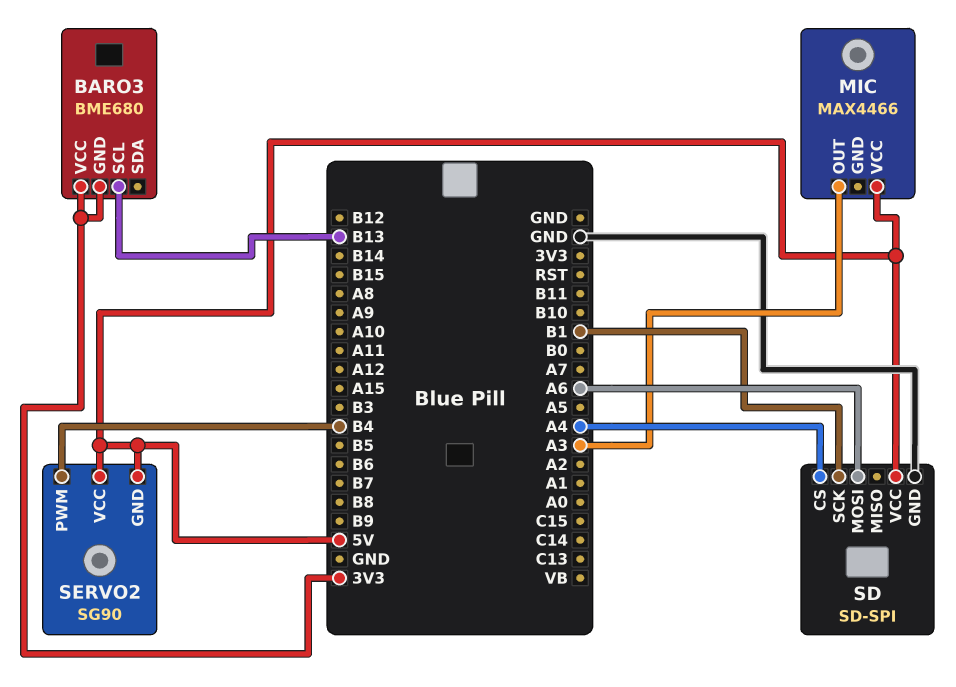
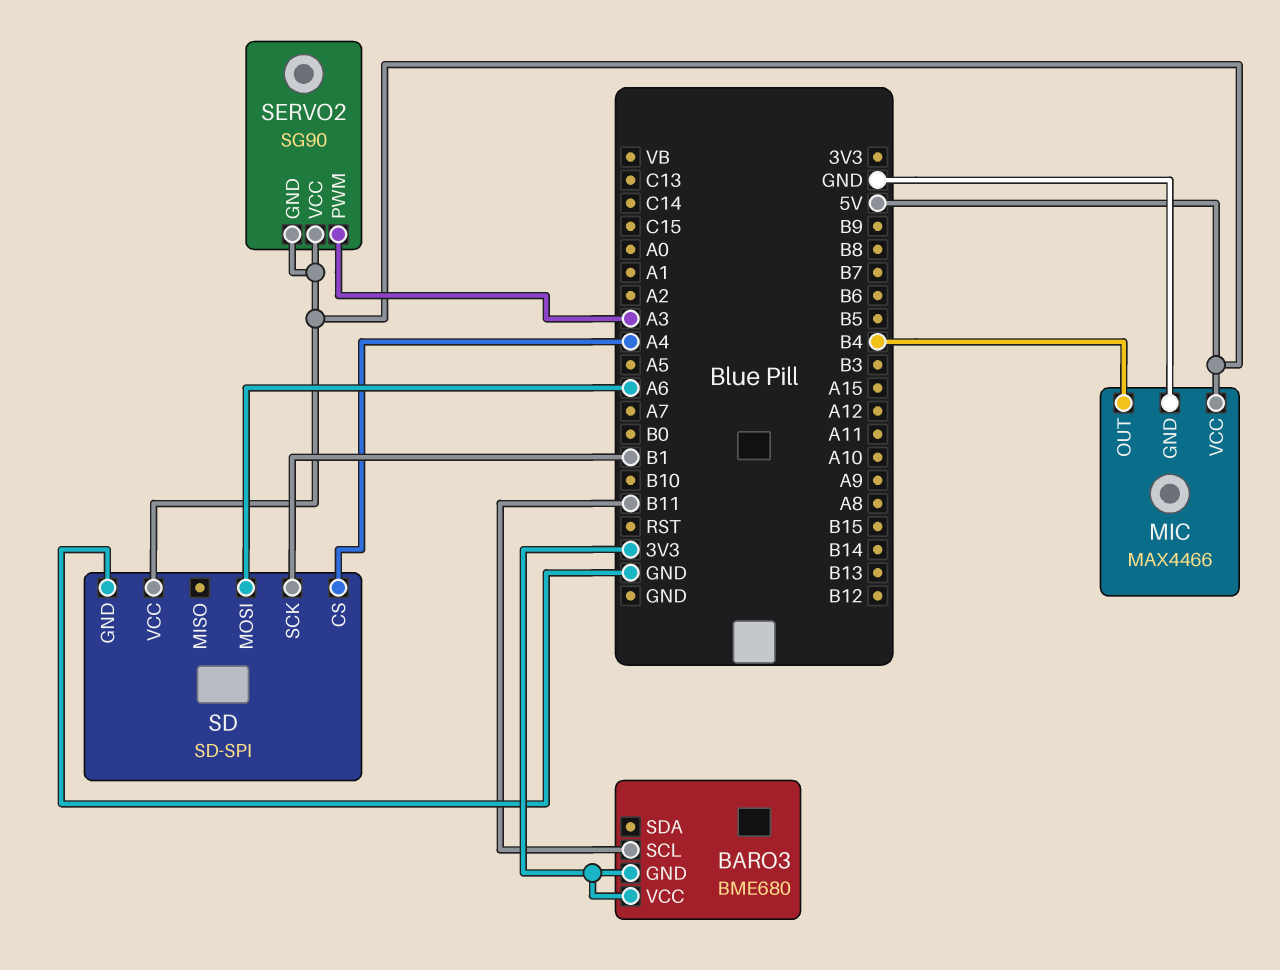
BARO3 pin SCL: B13 -> B11
MIC pin GND: none -> GND
MIC pin OUT: A3 -> B4
SERVO2 pin PWM: B4 -> A3

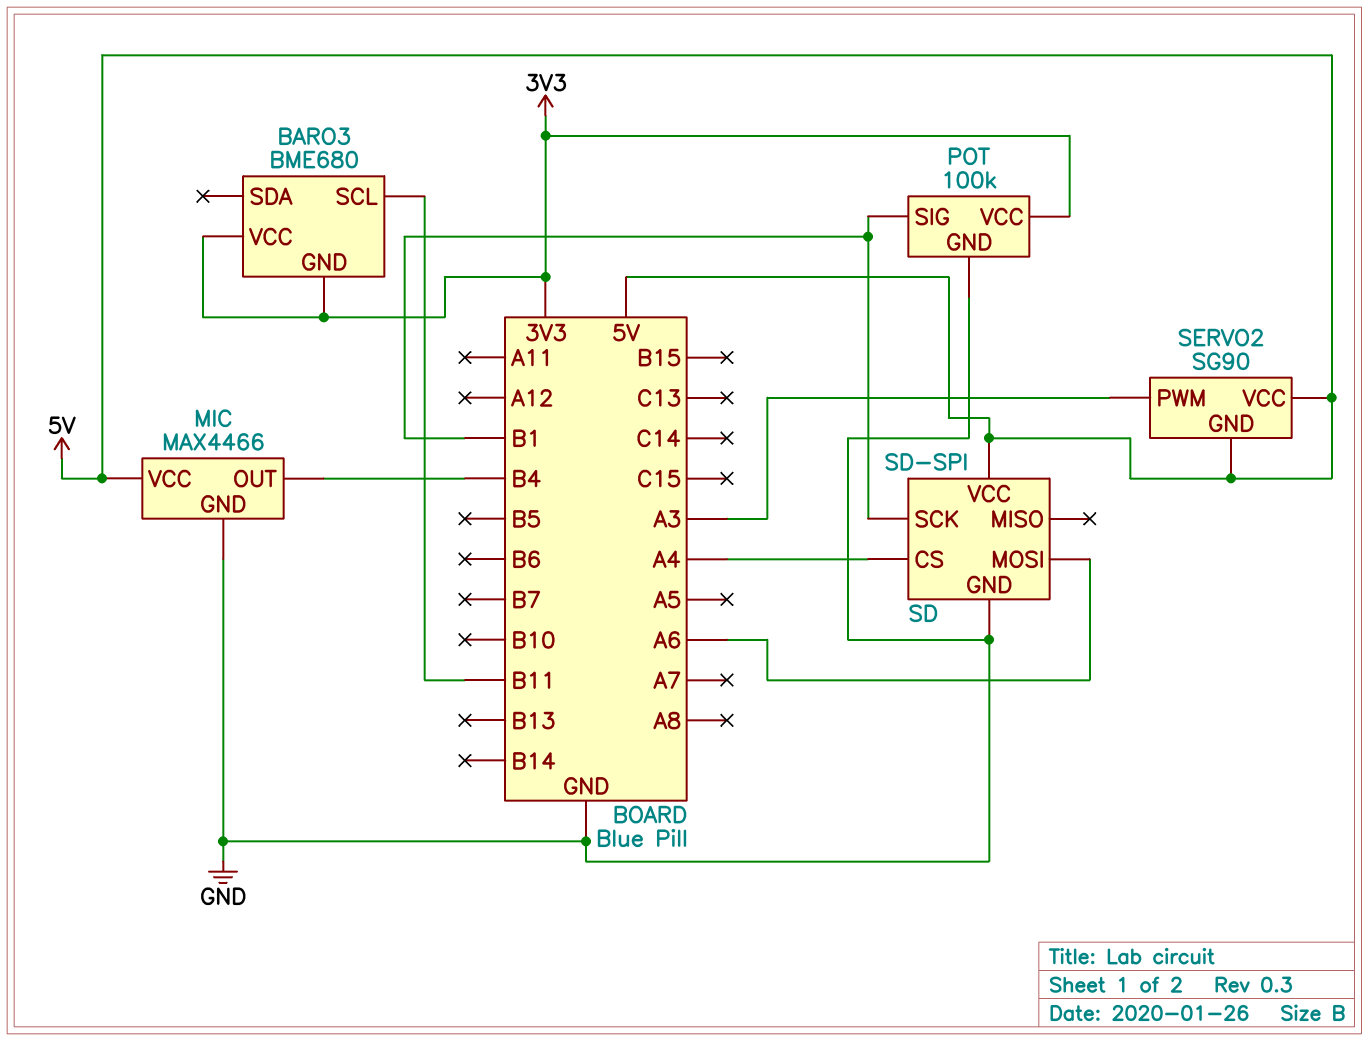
POT: none -> 100k
POT pin GND: none -> GND
POT pin SIG: none -> B1
POT pin VCC: none -> 3V3

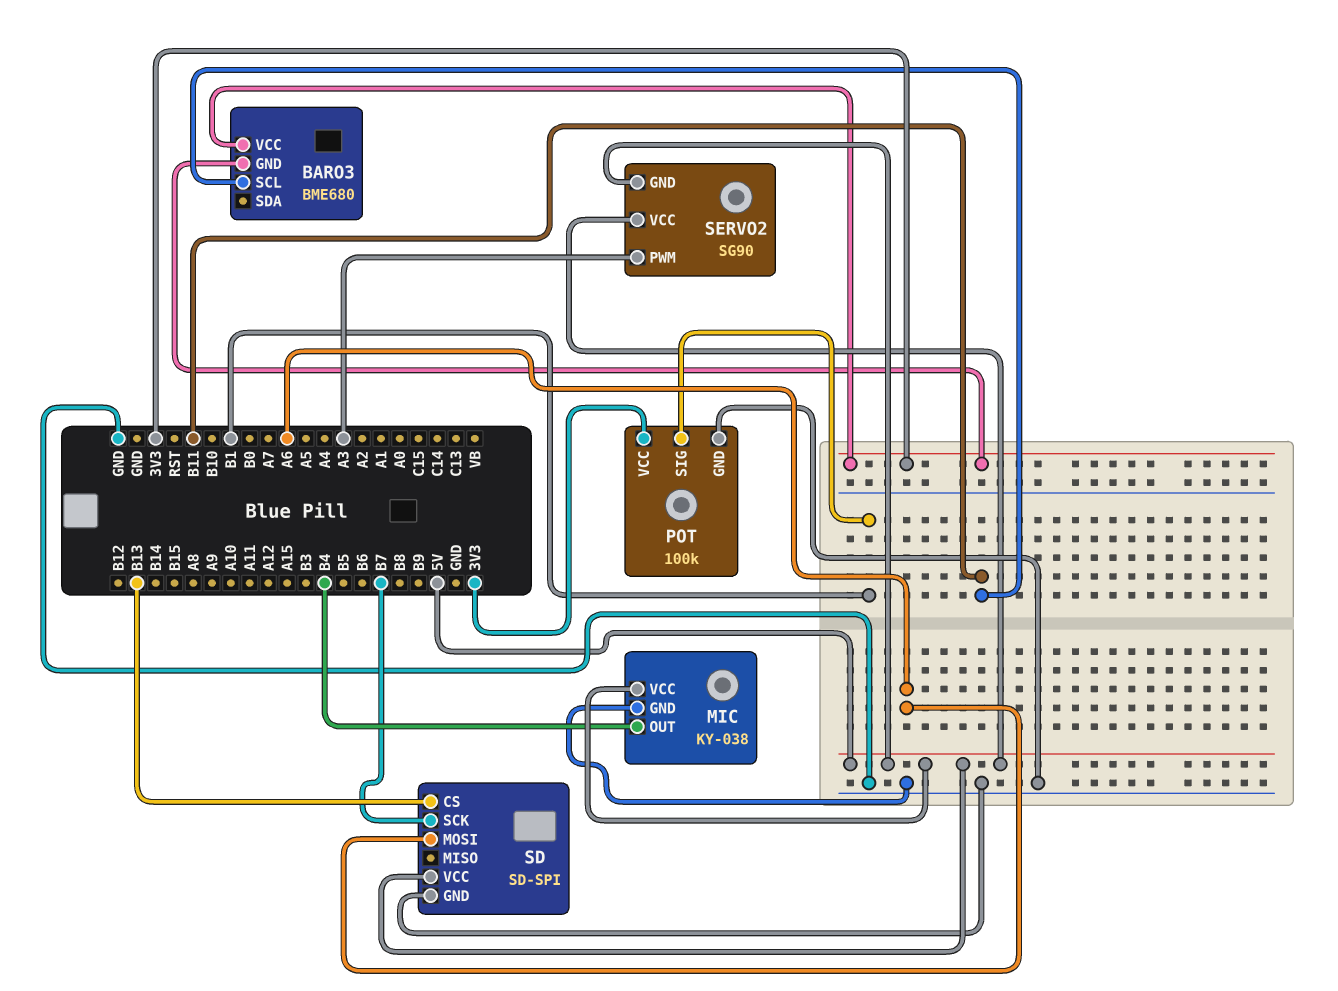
MIC: MAX4466 -> KY-038
SD pin CS: A4 -> B13
SD pin SCK: B1 -> B7

